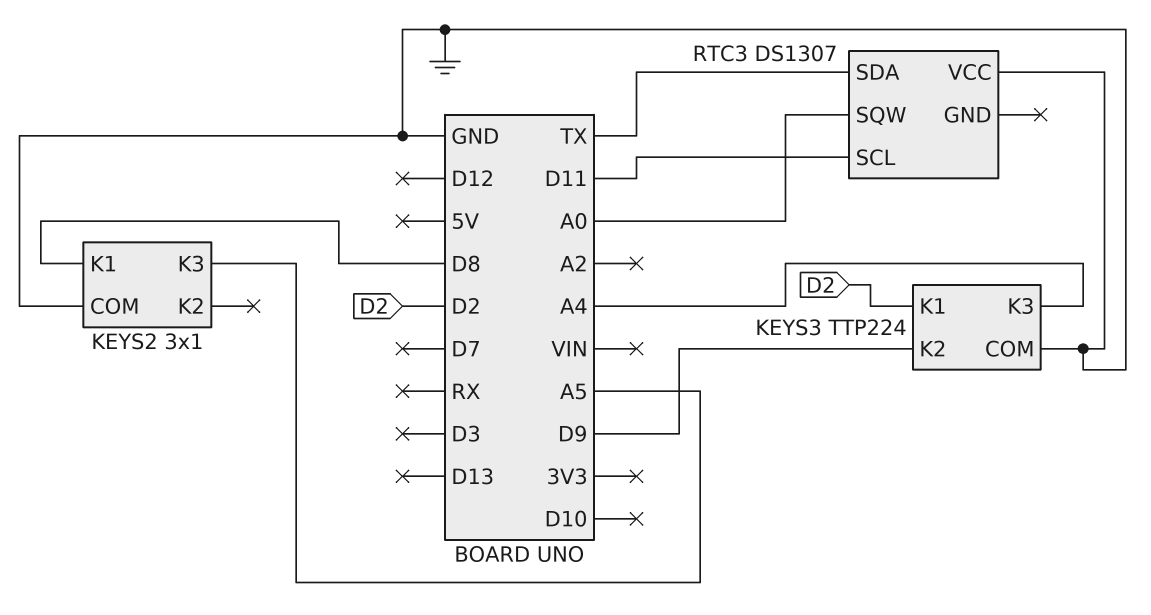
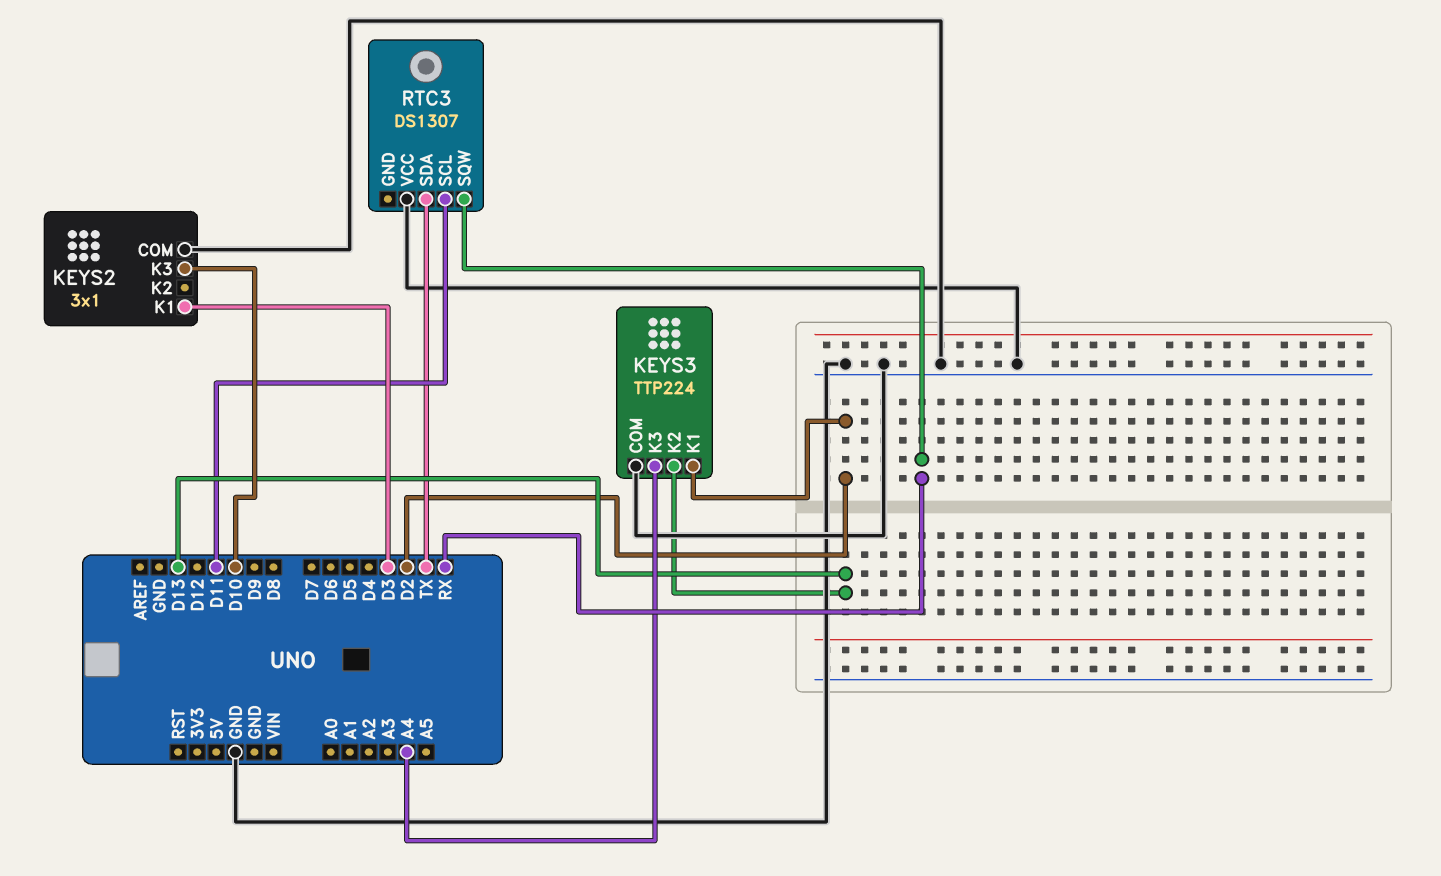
KEYS2 pin K1: D8 -> D3
KEYS2 pin K3: A5 -> D10
KEYS3 pin K2: D9 -> D13
RTC3 pin SQW: A0 -> RX

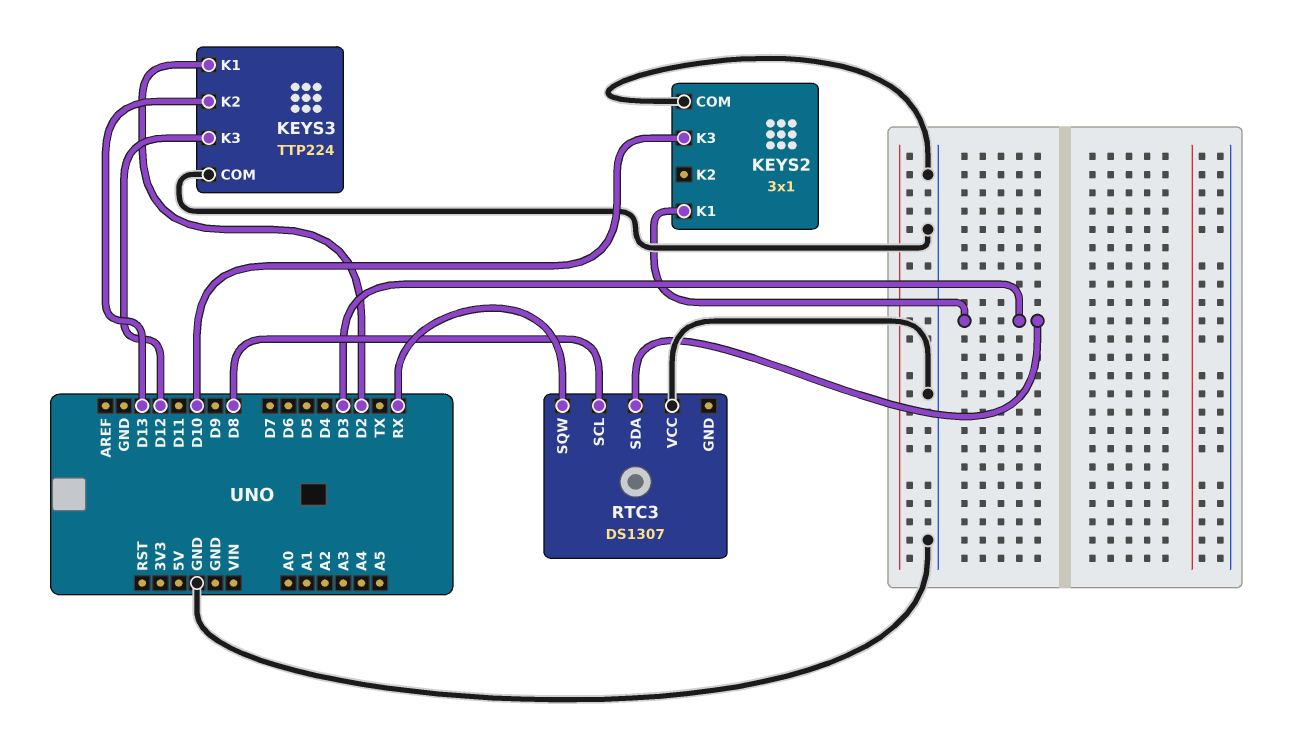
KEYS3 pin K3: A4 -> D12
RTC3 pin SCL: D11 -> D8
RTC3 pin SDA: TX -> D3

